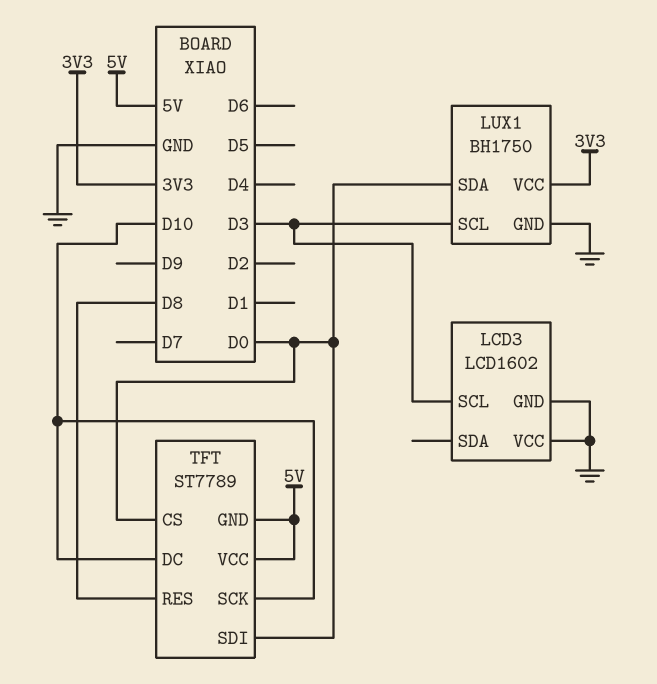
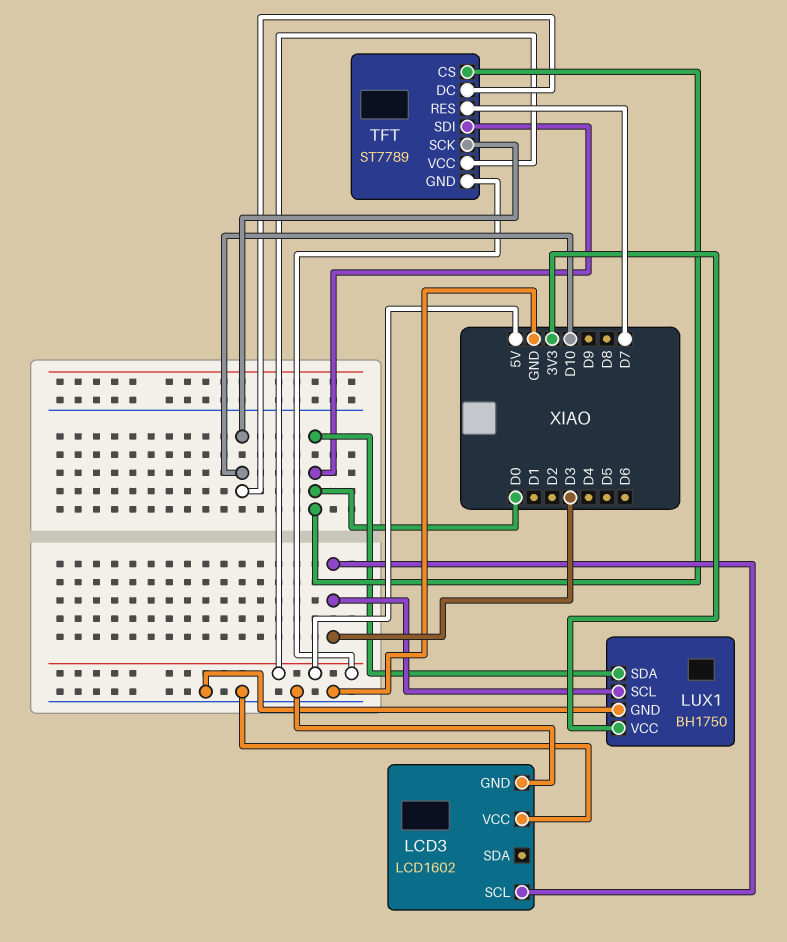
TFT pin RES: D8 -> D7

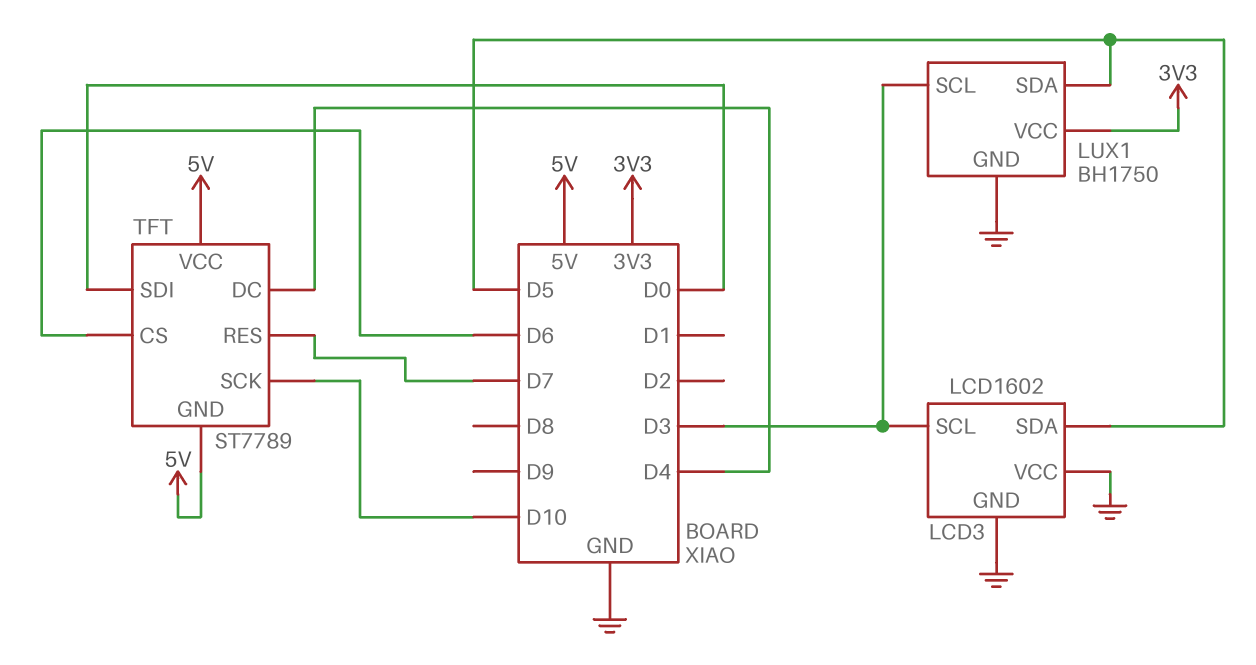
LCD3 pin SDA: none -> D5
LUX1 pin SDA: D0 -> D5
TFT pin CS: D0 -> D6
TFT pin DC: D10 -> D4

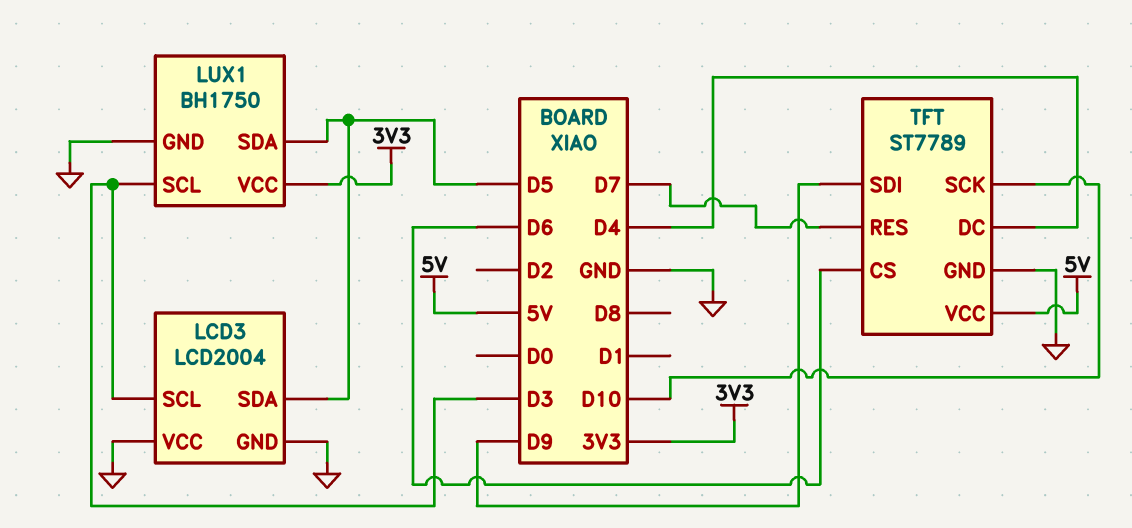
LCD3: LCD1602 -> LCD2004
TFT pin GND: 5V -> GND
TFT pin SDI: D0 -> D9

